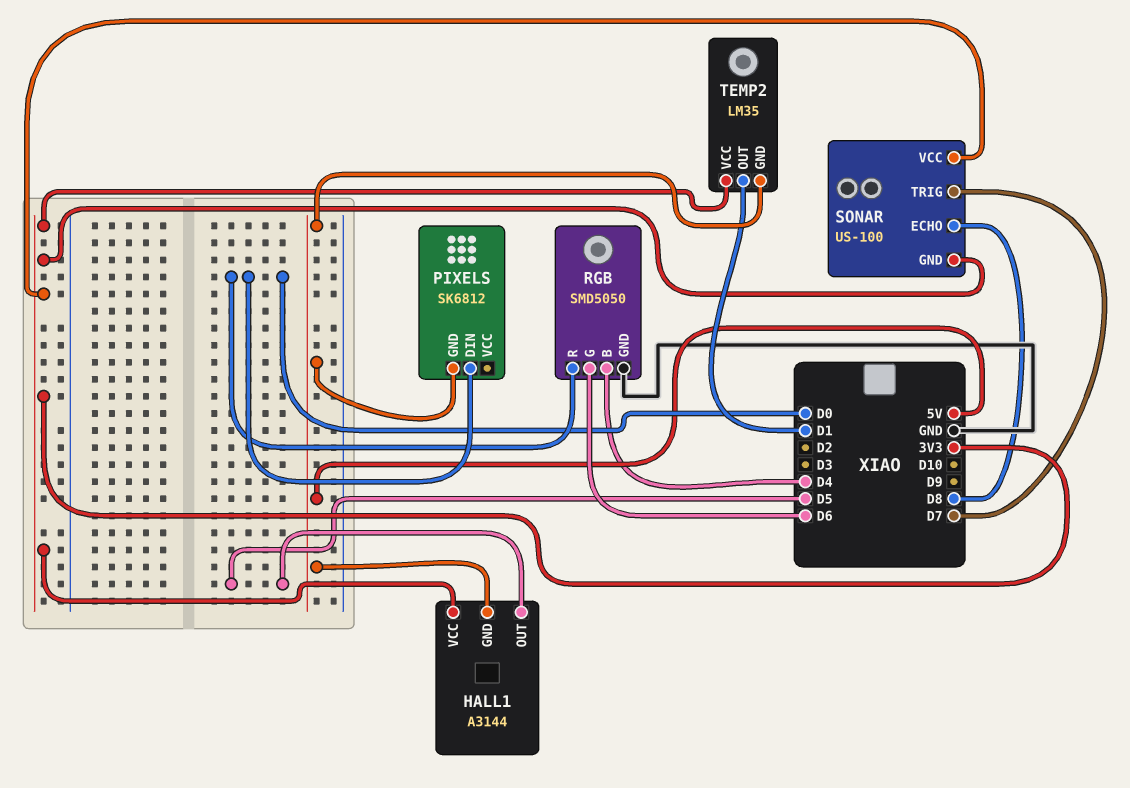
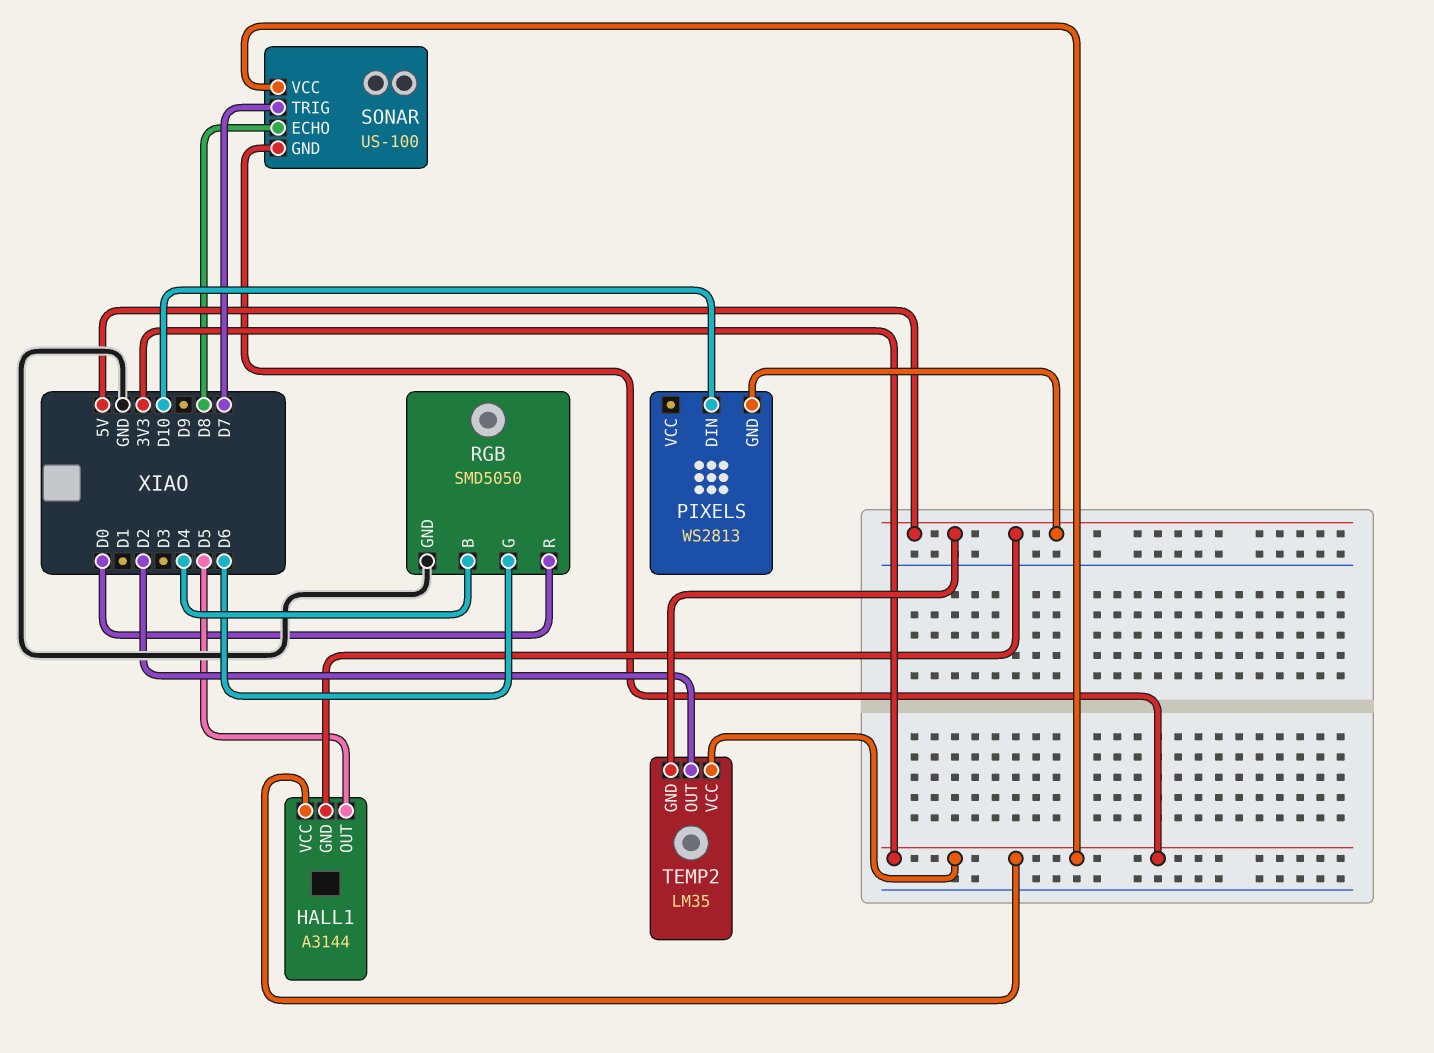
PIXELS: SK6812 -> WS2813
PIXELS pin DIN: D0 -> D10
TEMP2 pin OUT: D1 -> D2

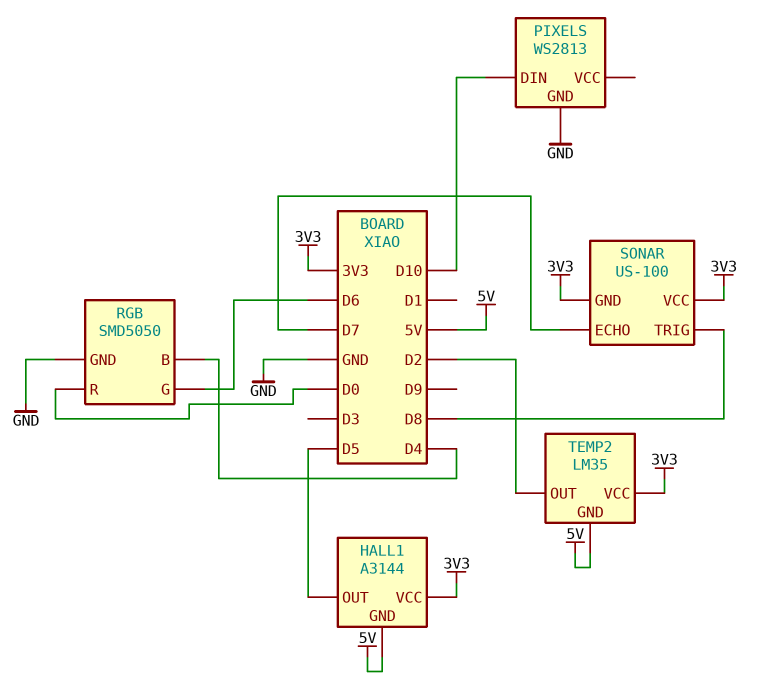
PIXELS pin GND: 5V -> GND
SONAR pin ECHO: D8 -> D7
SONAR pin TRIG: D7 -> D8

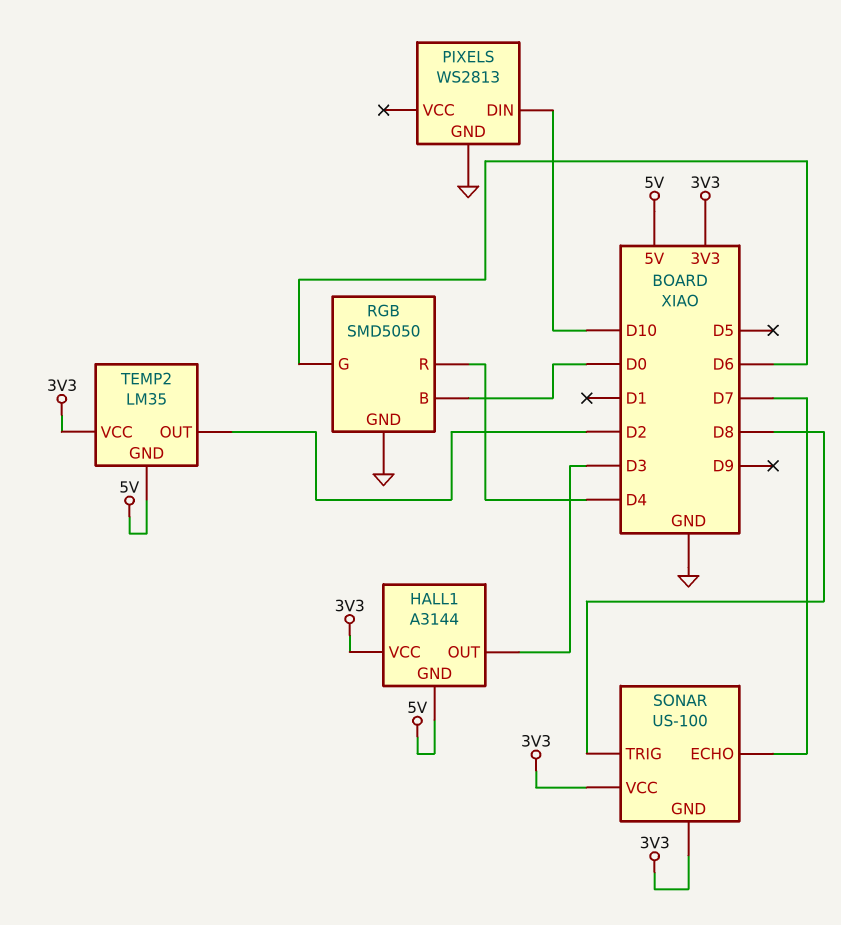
HALL1 pin OUT: D5 -> D3
RGB pin B: D4 -> D0
RGB pin R: D0 -> D4

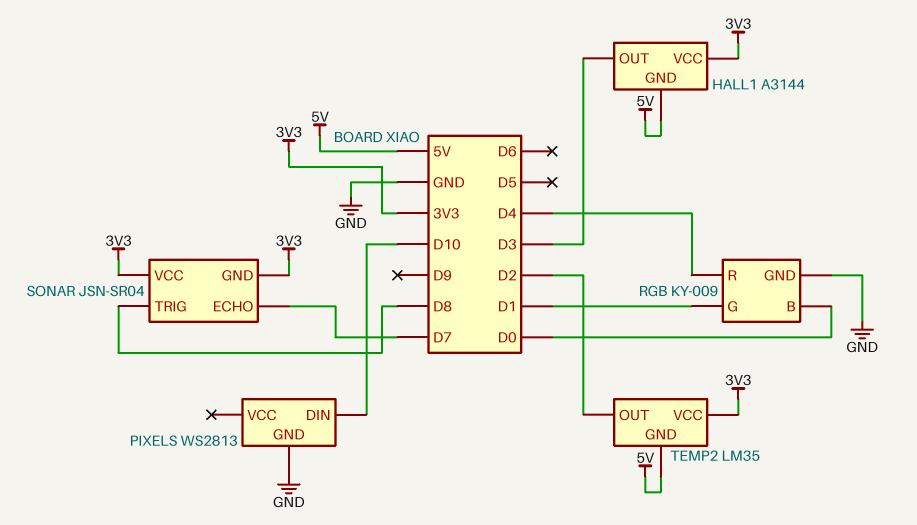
RGB: SMD5050 -> KY-009
RGB pin G: D6 -> D1
SONAR: US-100 -> JSN-SR04

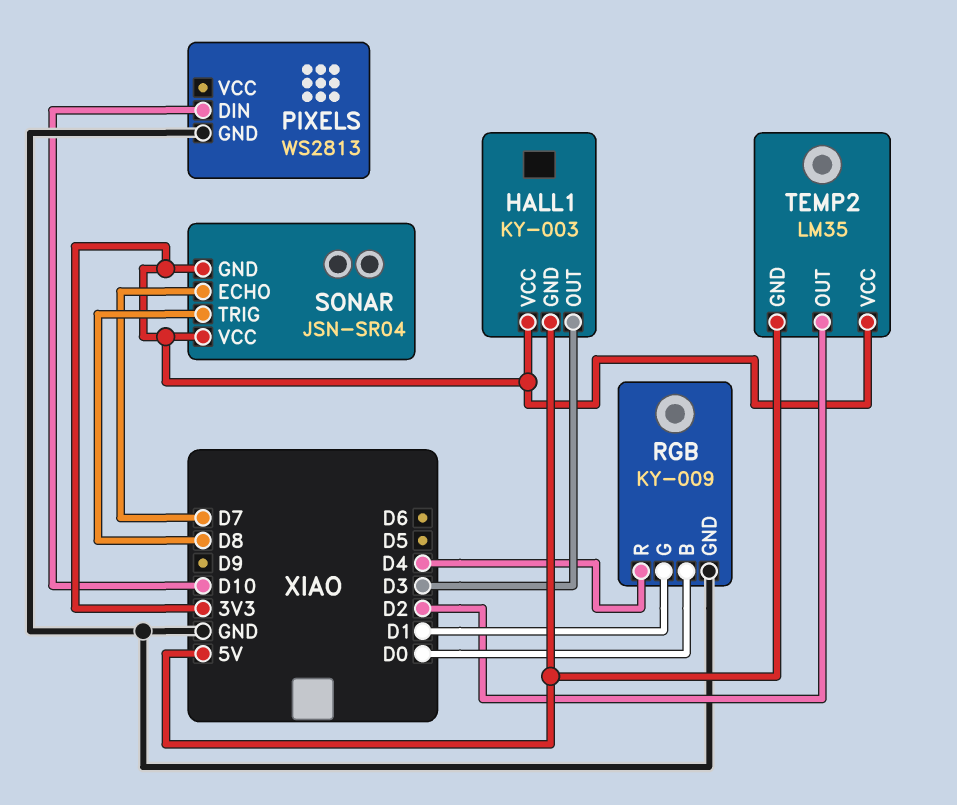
HALL1: A3144 -> KY-003

